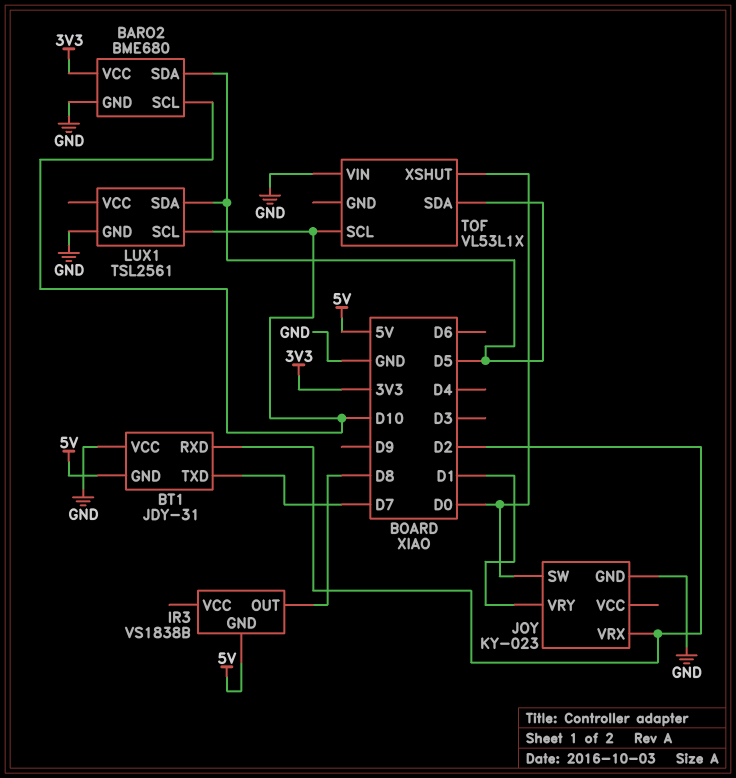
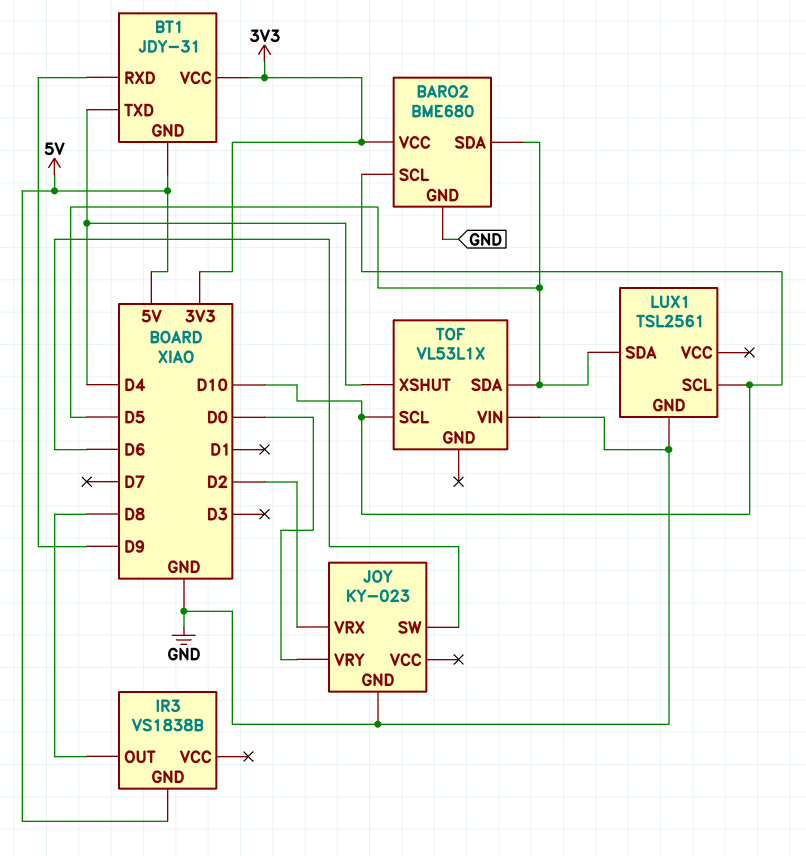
BT1 pin RXD: D2 -> D9
BT1 pin TXD: D7 -> D4
BT1 pin VCC: GND -> 3V3
JOY pin SW: D0 -> D6
JOY pin VRY: D1 -> D0
TOF pin XSHUT: D0 -> D4

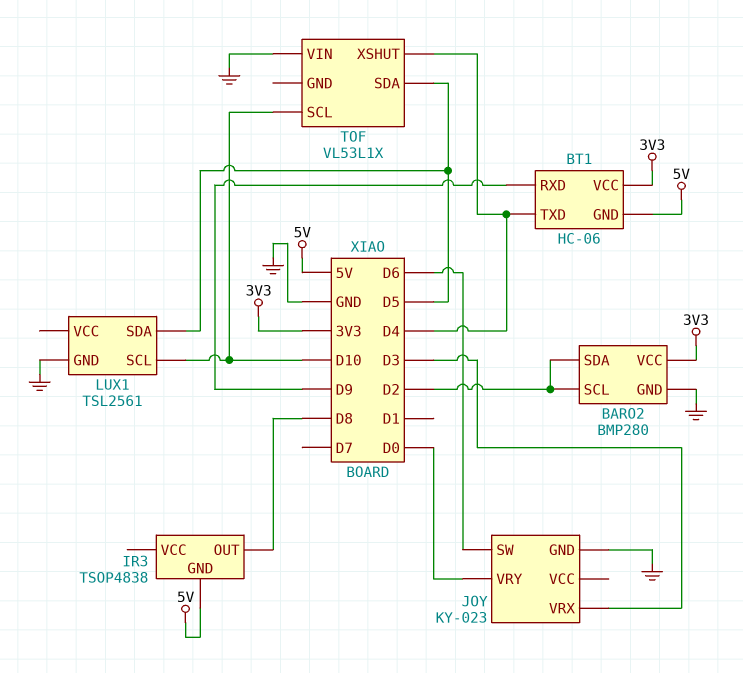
BARO2: BME680 -> BMP280
BARO2 pin SCL: D10 -> D2
BARO2 pin SDA: D5 -> D2
BT1: JDY-31 -> HC-06
IR3: VS1838B -> TSOP4838
JOY pin VRX: D2 -> D3

